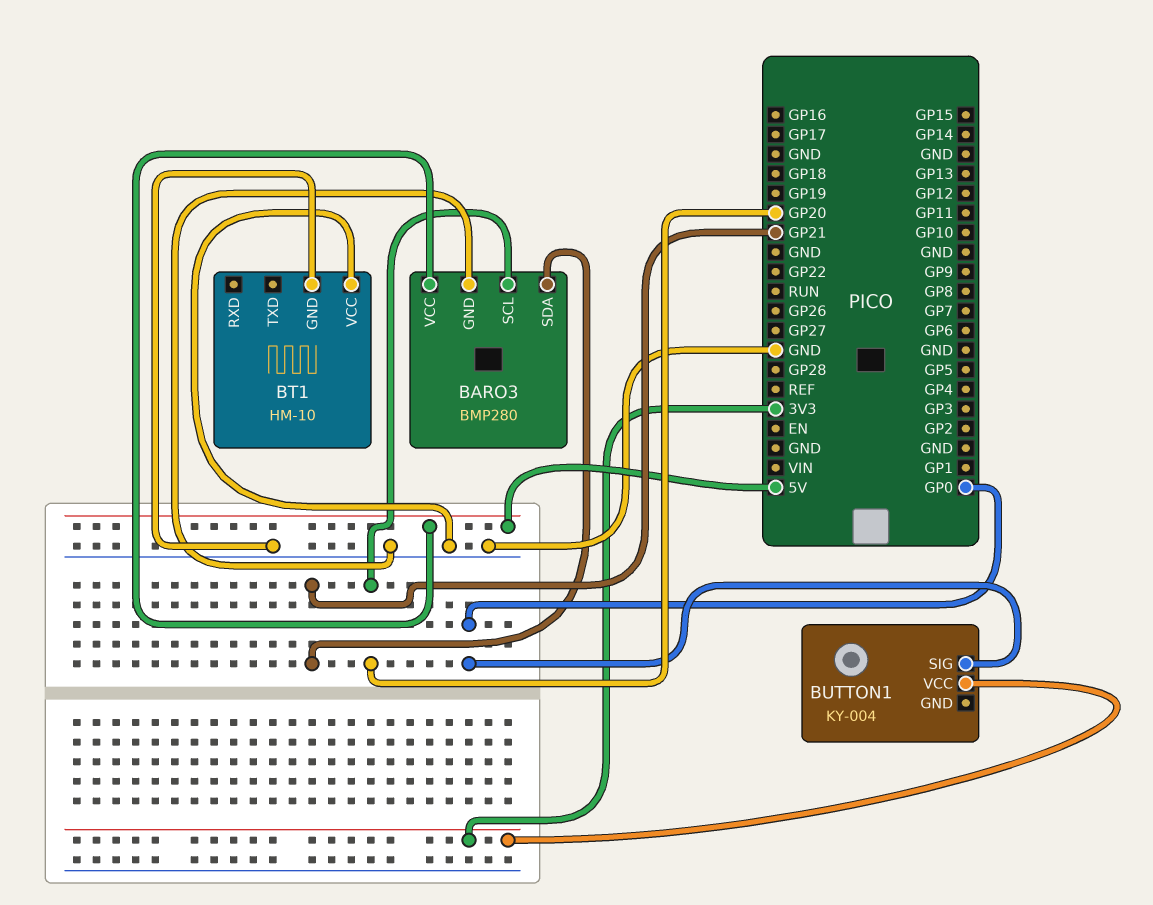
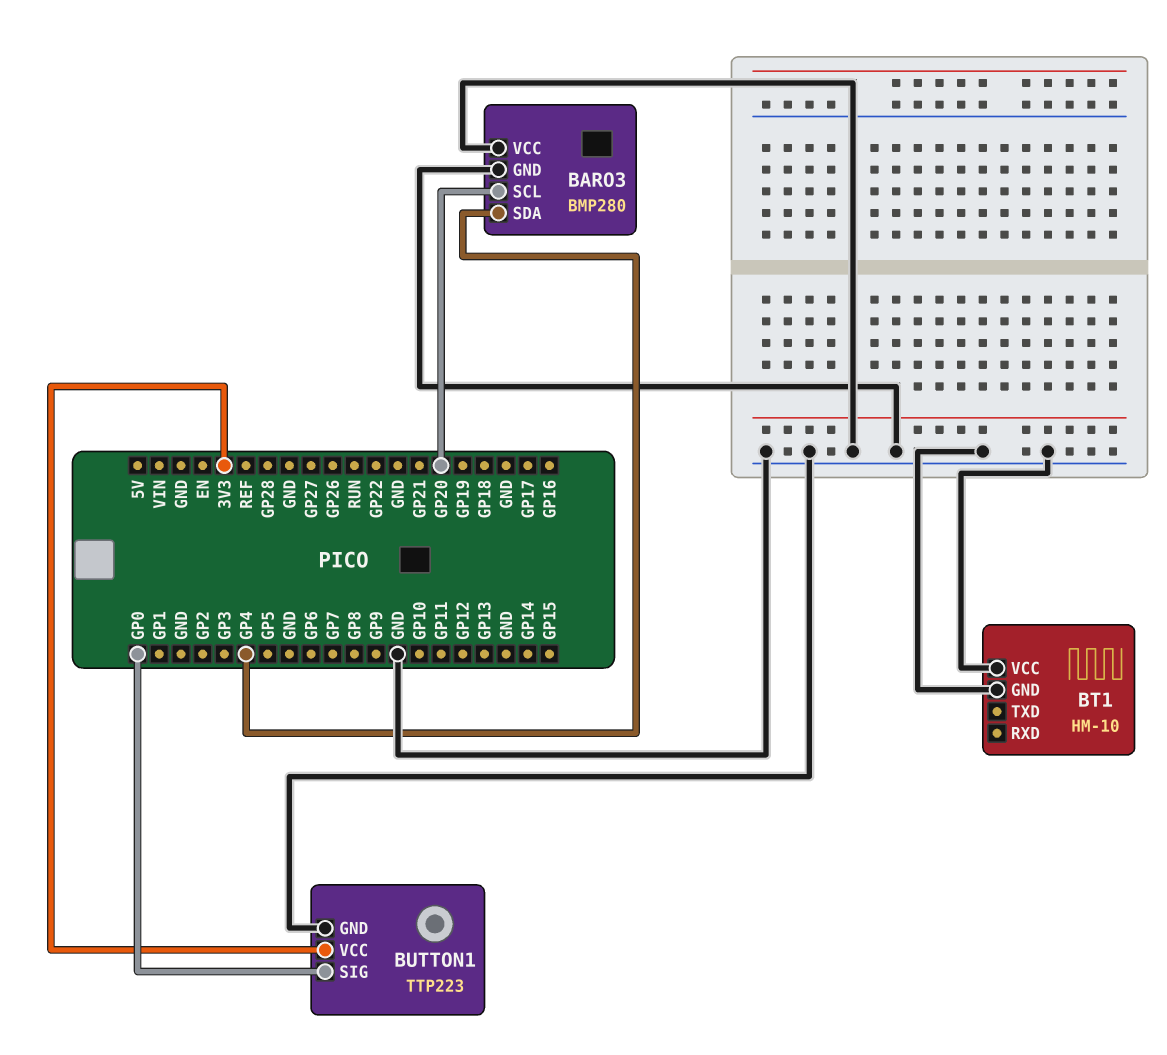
BARO3 pin SDA: GP21 -> GP4
BARO3 pin VCC: 5V -> GND
BUTTON1: KY-004 -> TTP223
BUTTON1 pin GND: none -> GND

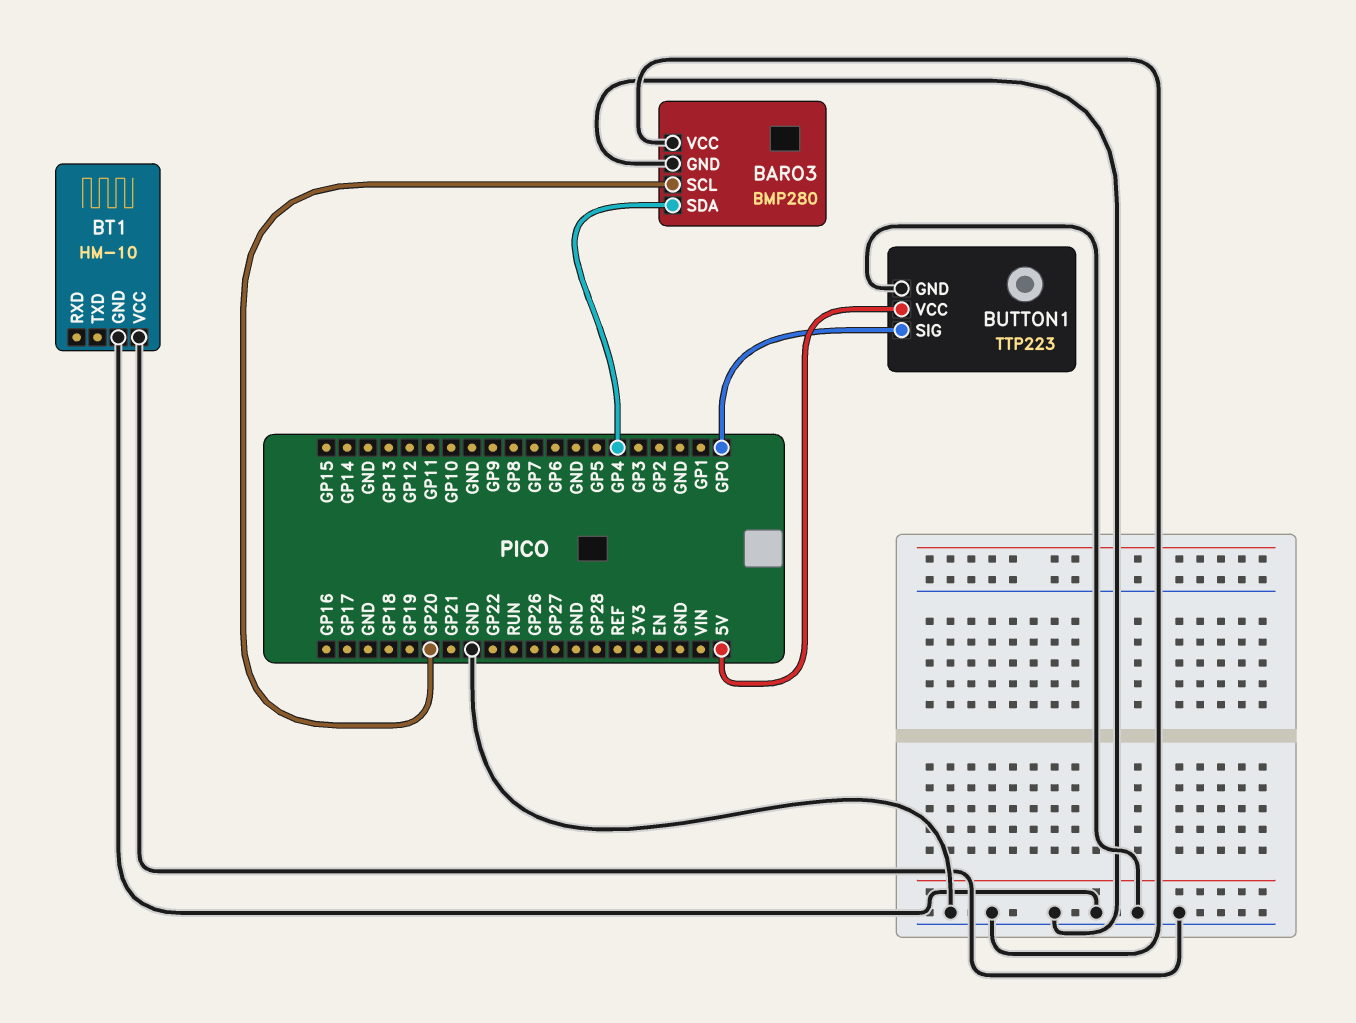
BUTTON1 pin VCC: 3V3 -> 5V

